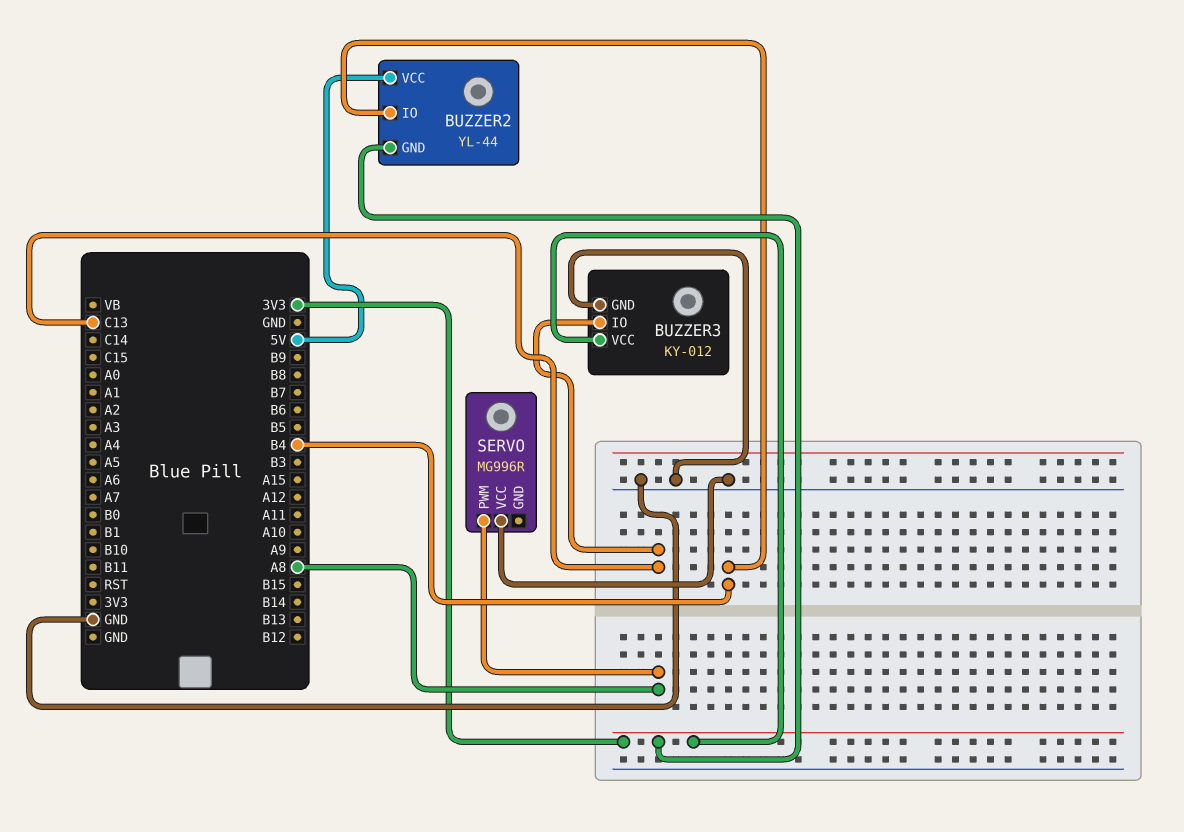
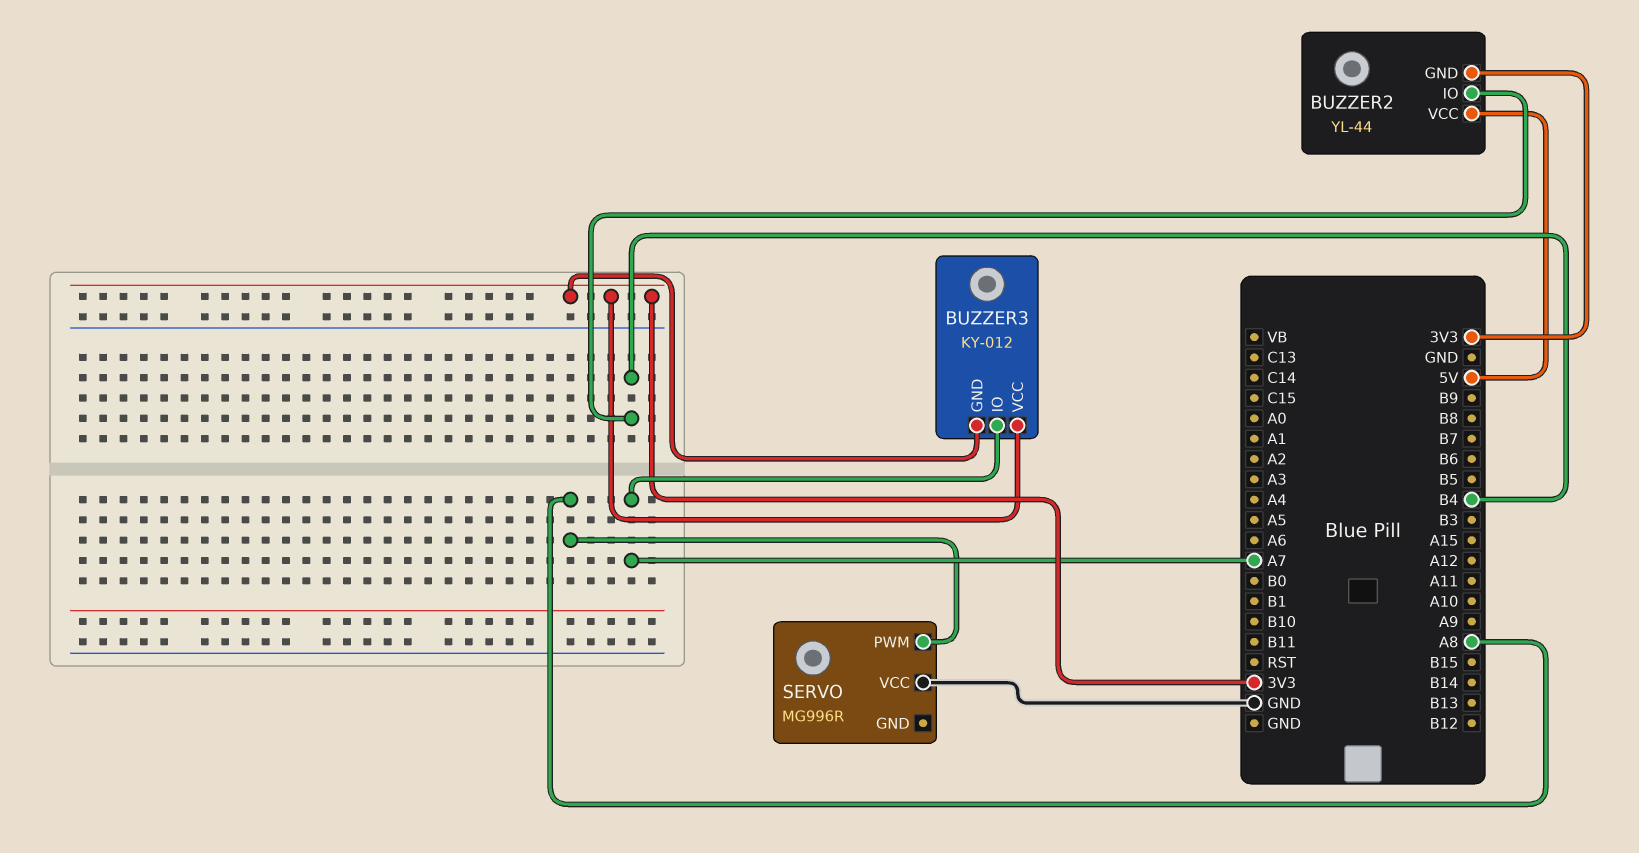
BUZZER3 pin GND: GND -> 3V3
BUZZER3 pin IO: C13 -> A7

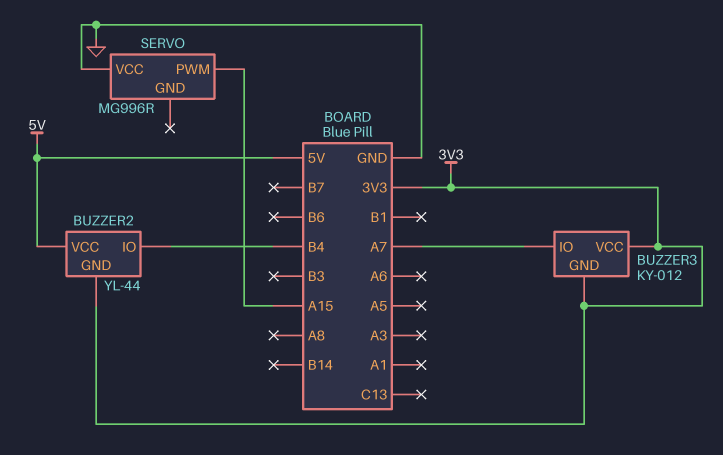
SERVO pin PWM: A8 -> A15

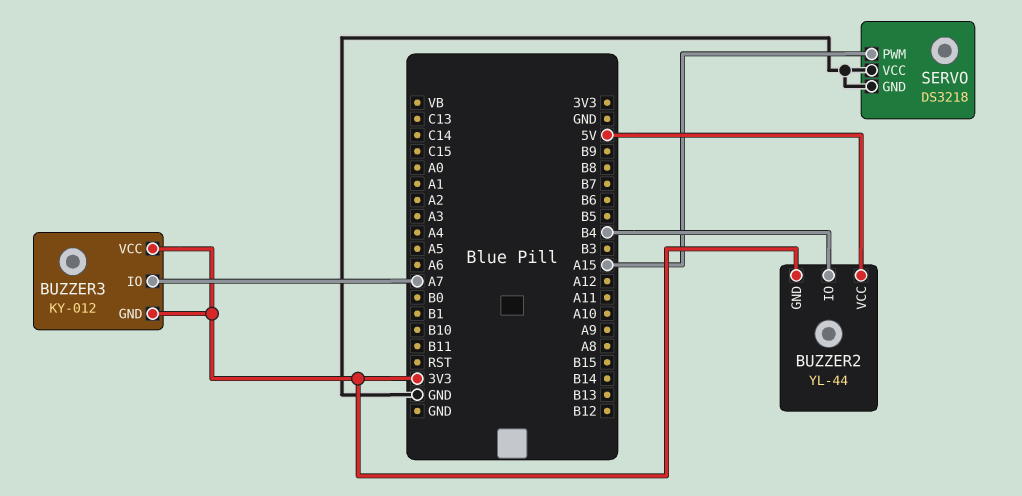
SERVO: MG996R -> DS3218
SERVO pin GND: none -> GND

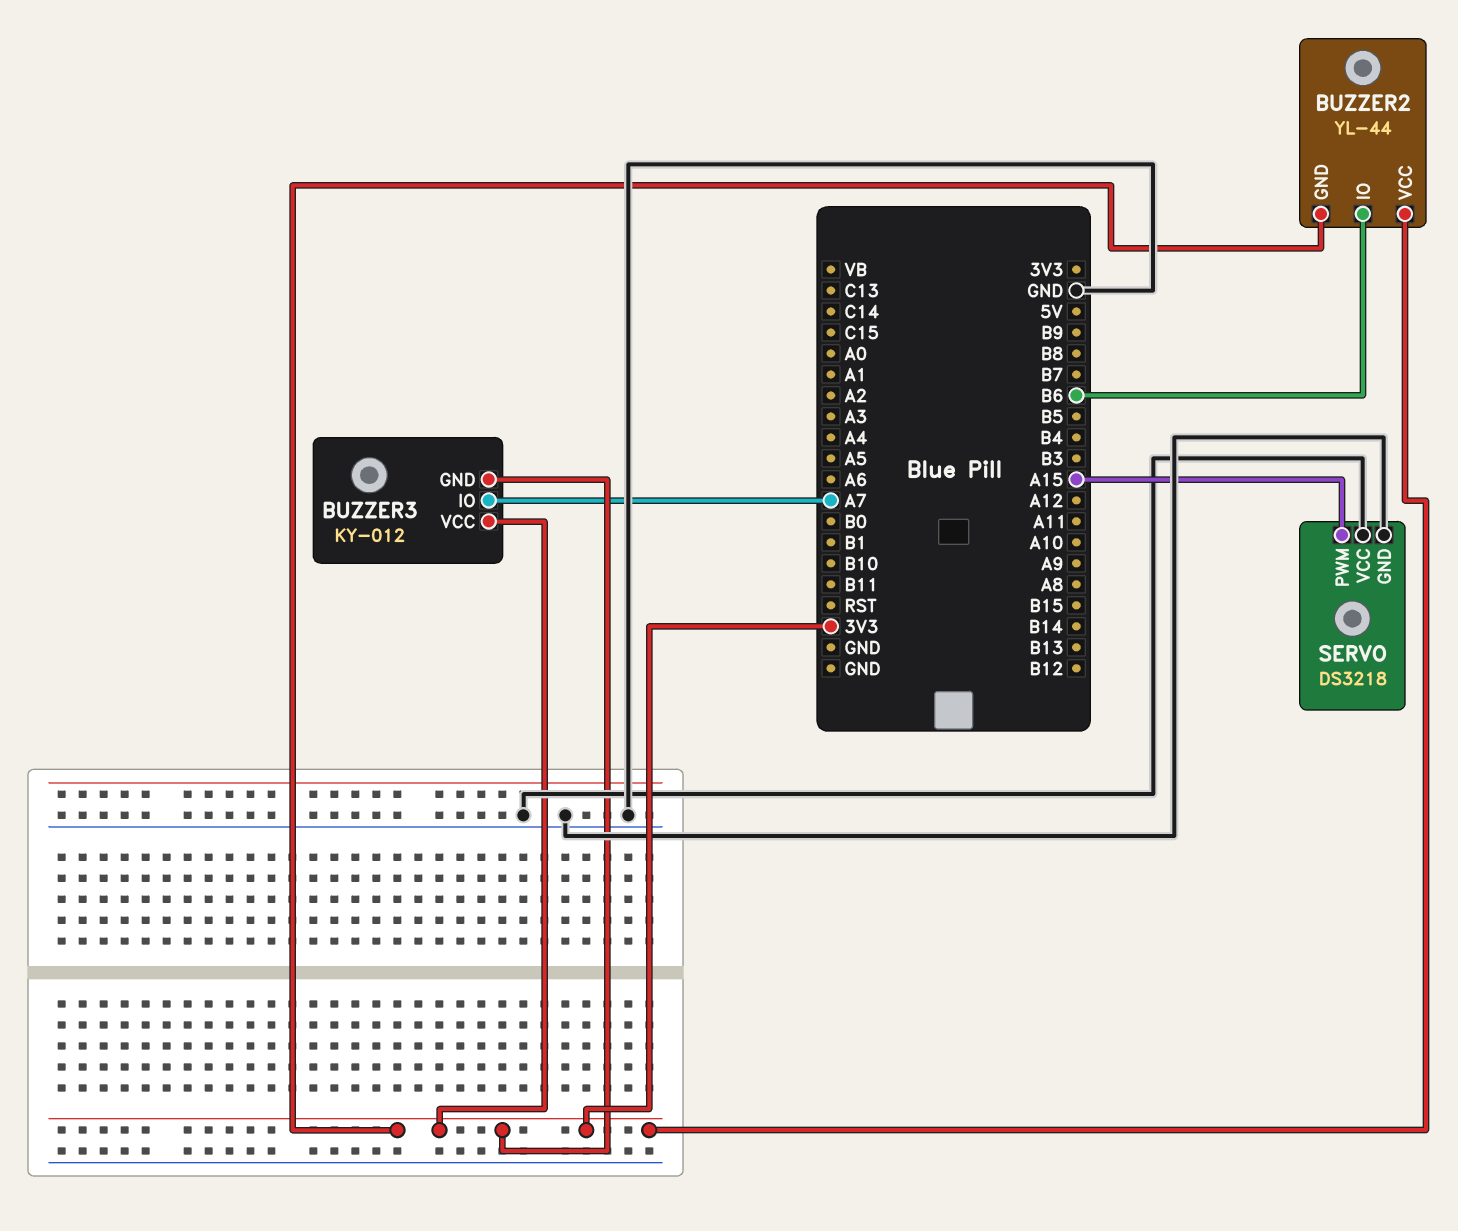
BUZZER2 pin IO: B4 -> B6
BUZZER2 pin VCC: 5V -> 3V3

